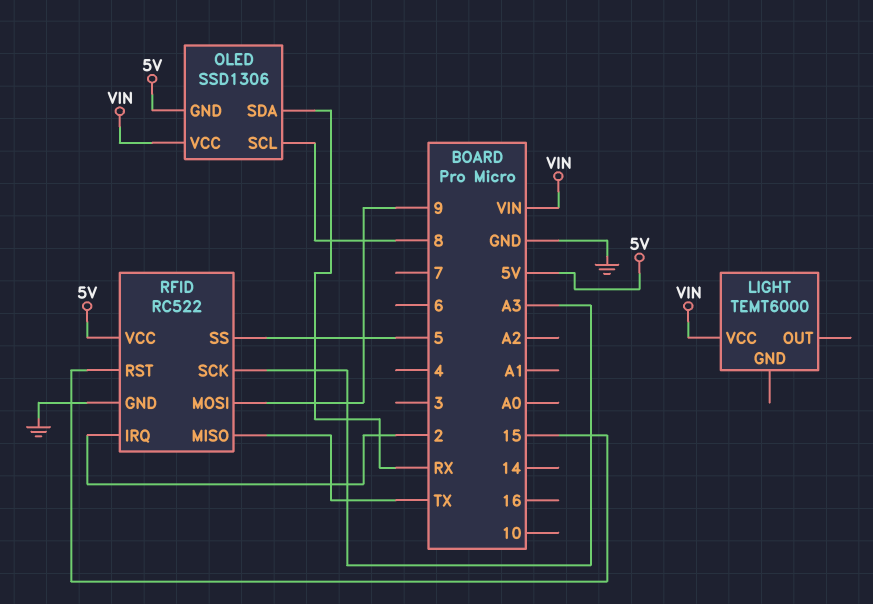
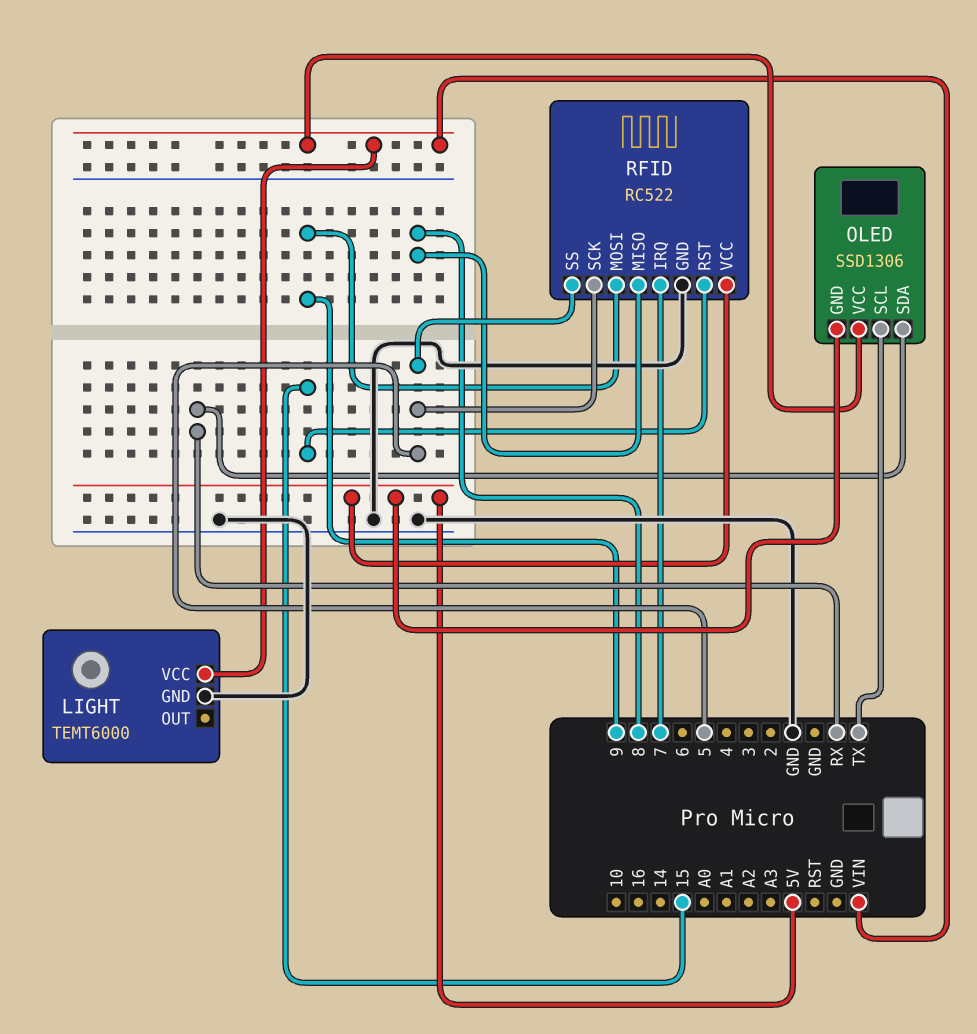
LIGHT pin GND: none -> GND
OLED pin SCL: 8 -> TX
RFID pin IRQ: 2 -> 7
RFID pin MISO: TX -> 8
RFID pin SCK: A3 -> 5

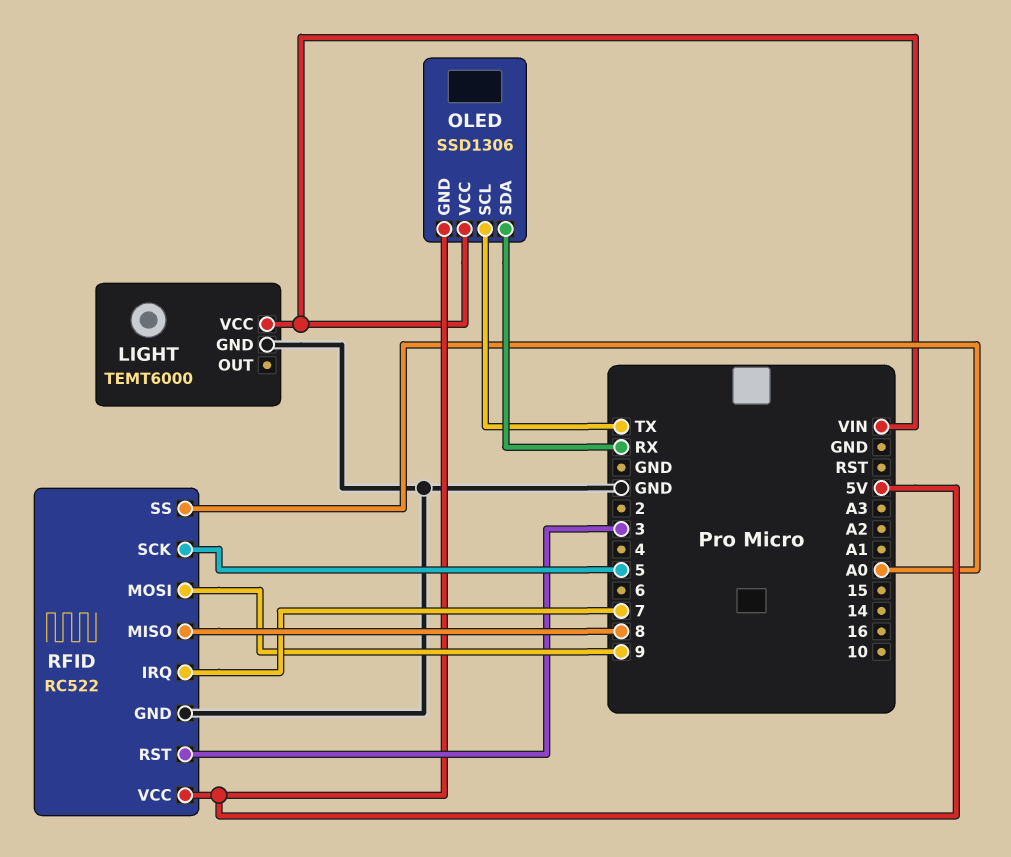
RFID pin RST: 15 -> 3
RFID pin SS: 5 -> A0

